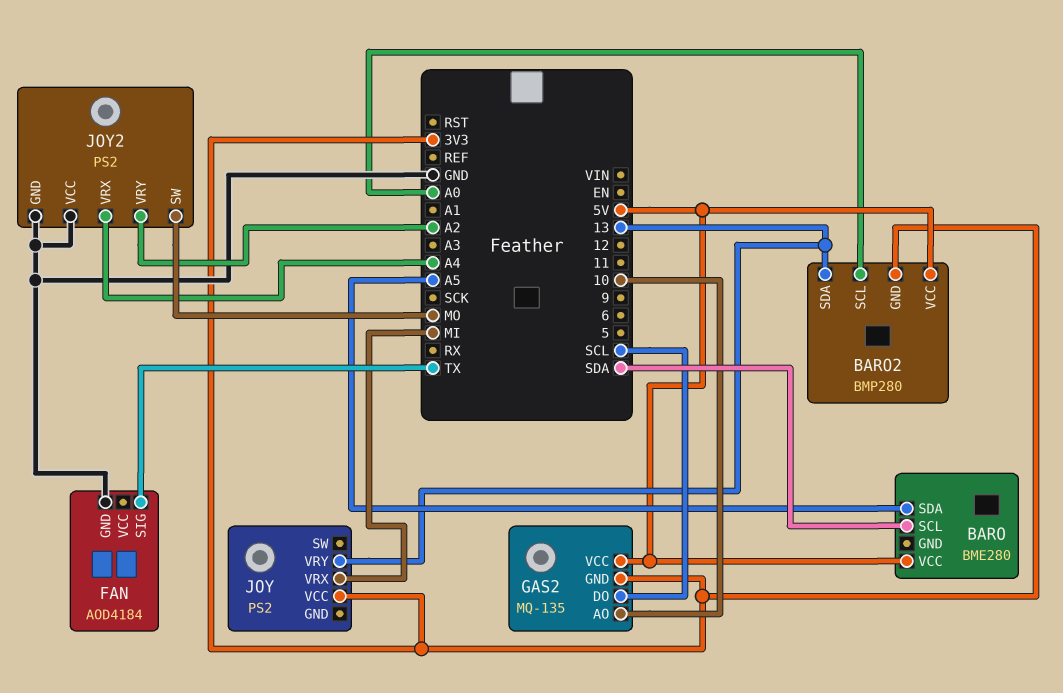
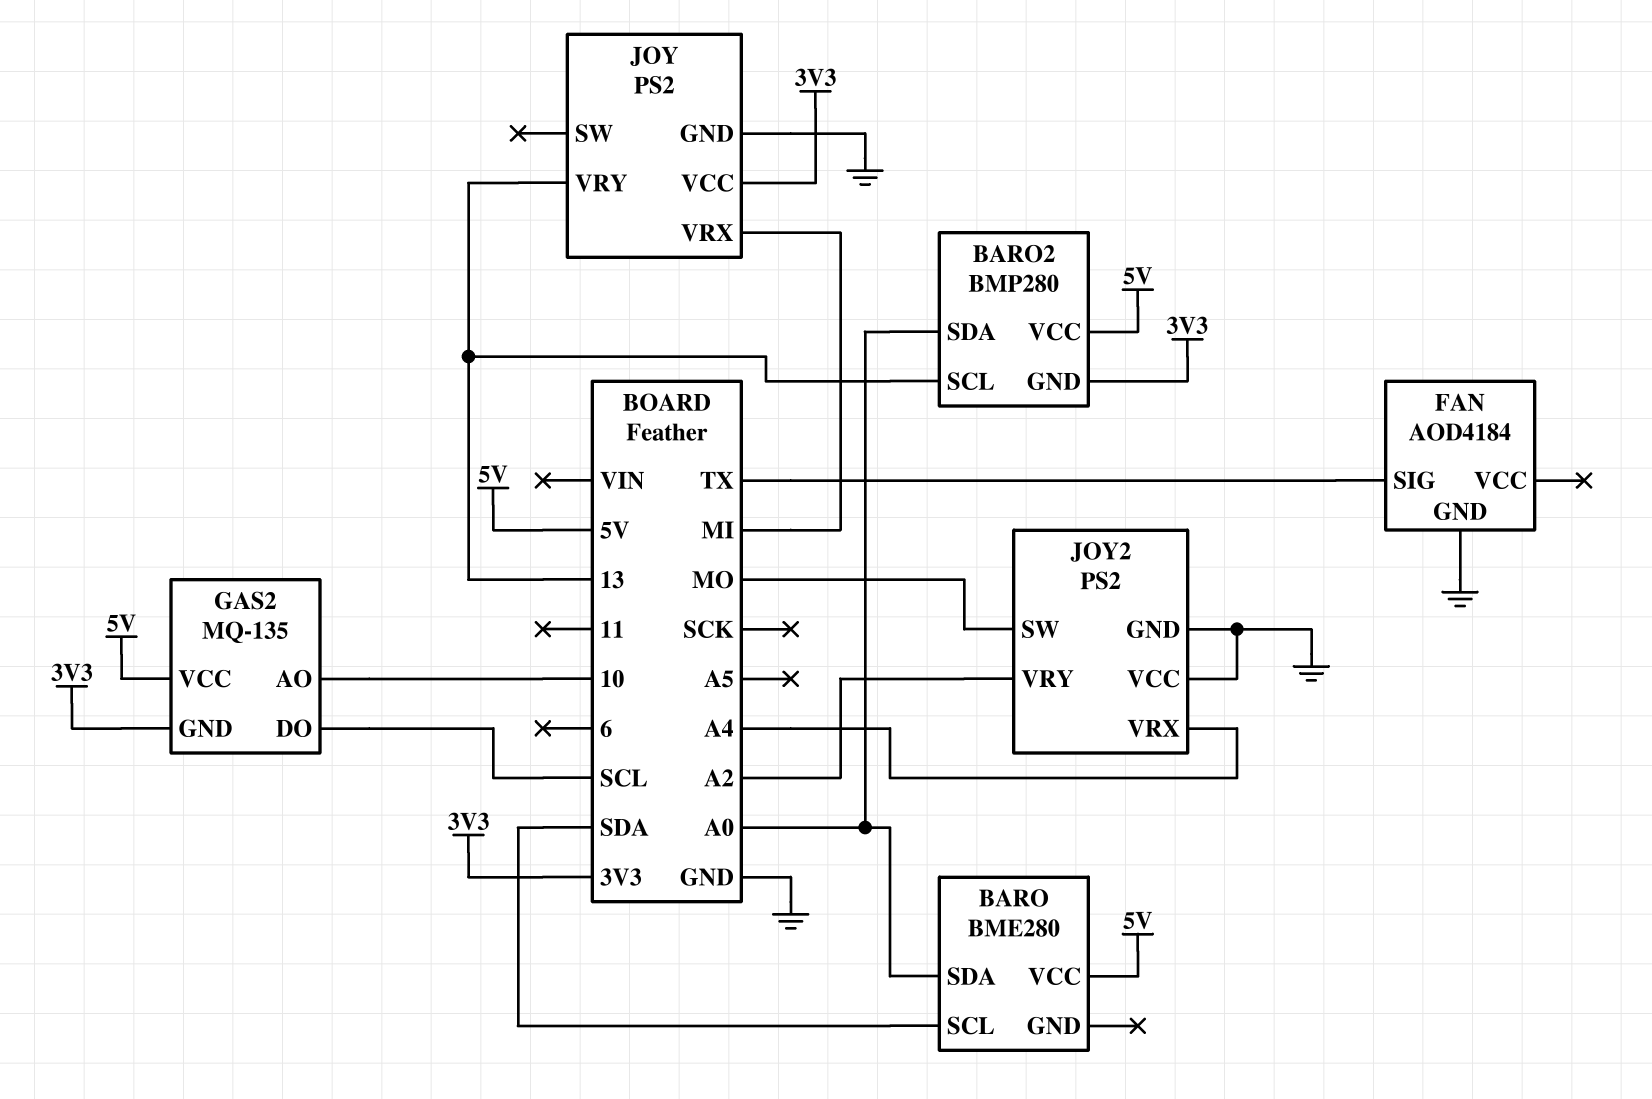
BARO pin SDA: A5 -> A0
BARO2 pin SCL: A0 -> 13
BARO2 pin SDA: 13 -> A0
JOY pin GND: none -> GND

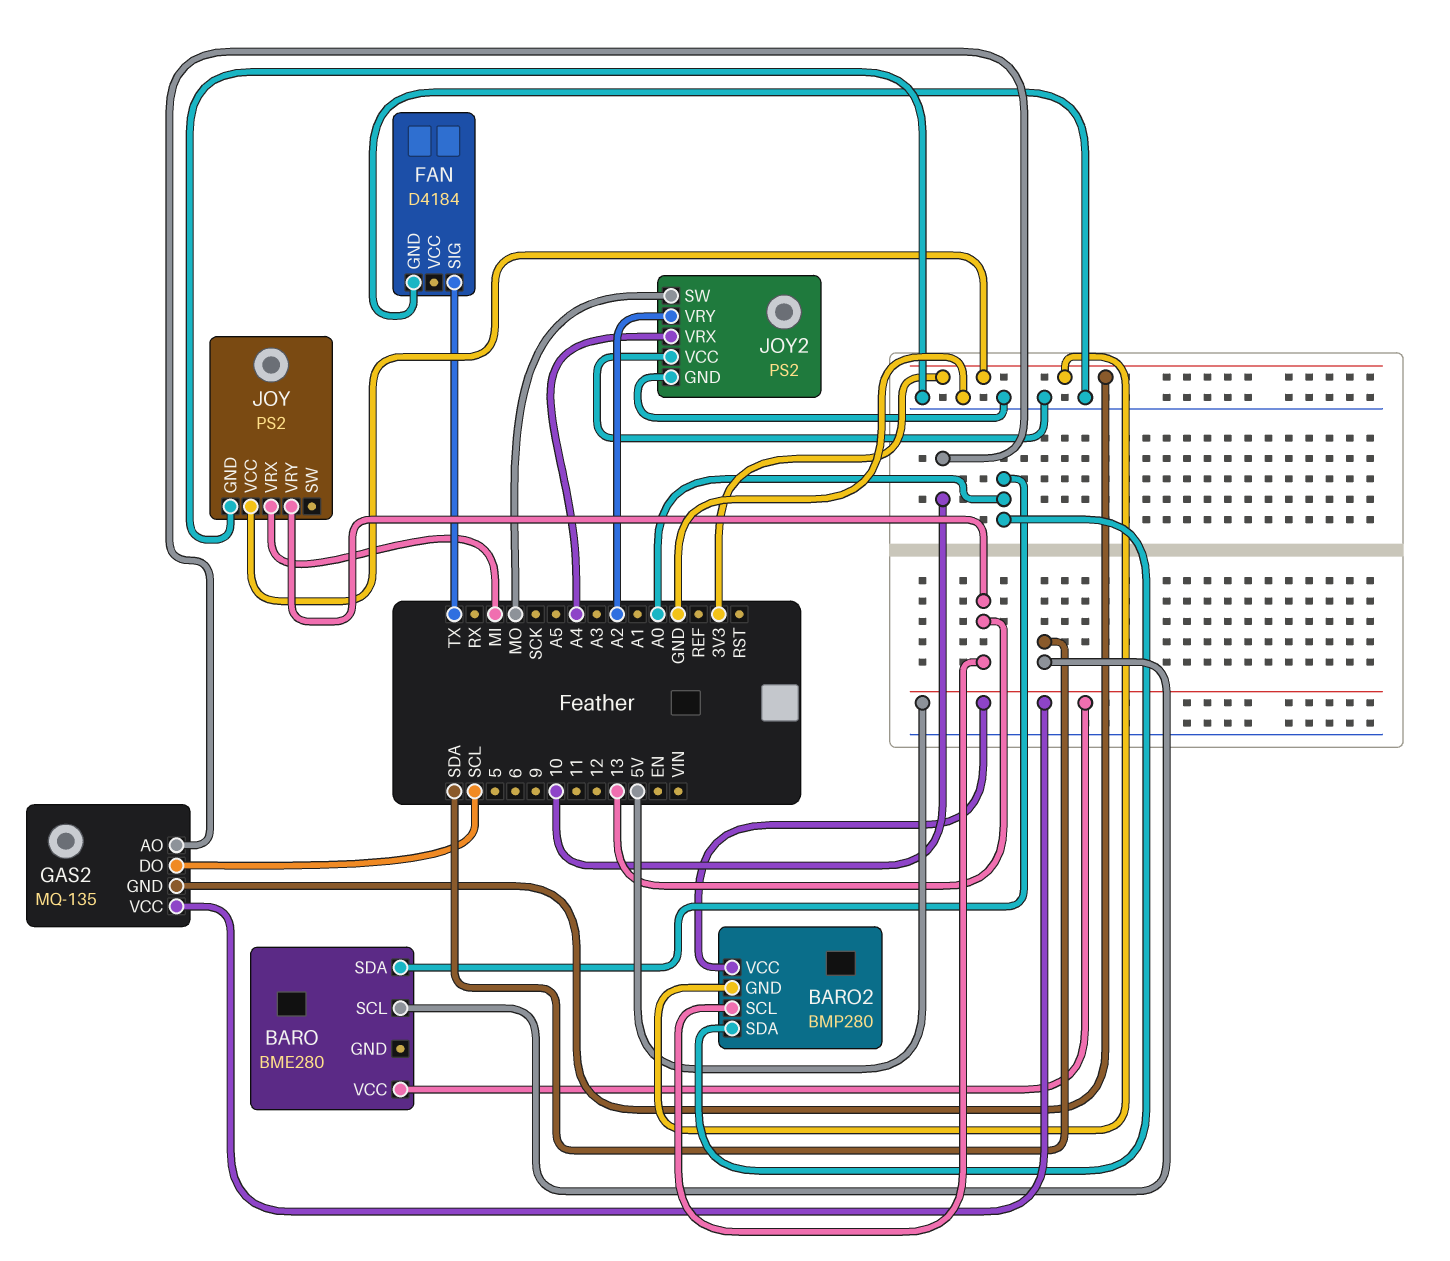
FAN: AOD4184 -> D4184

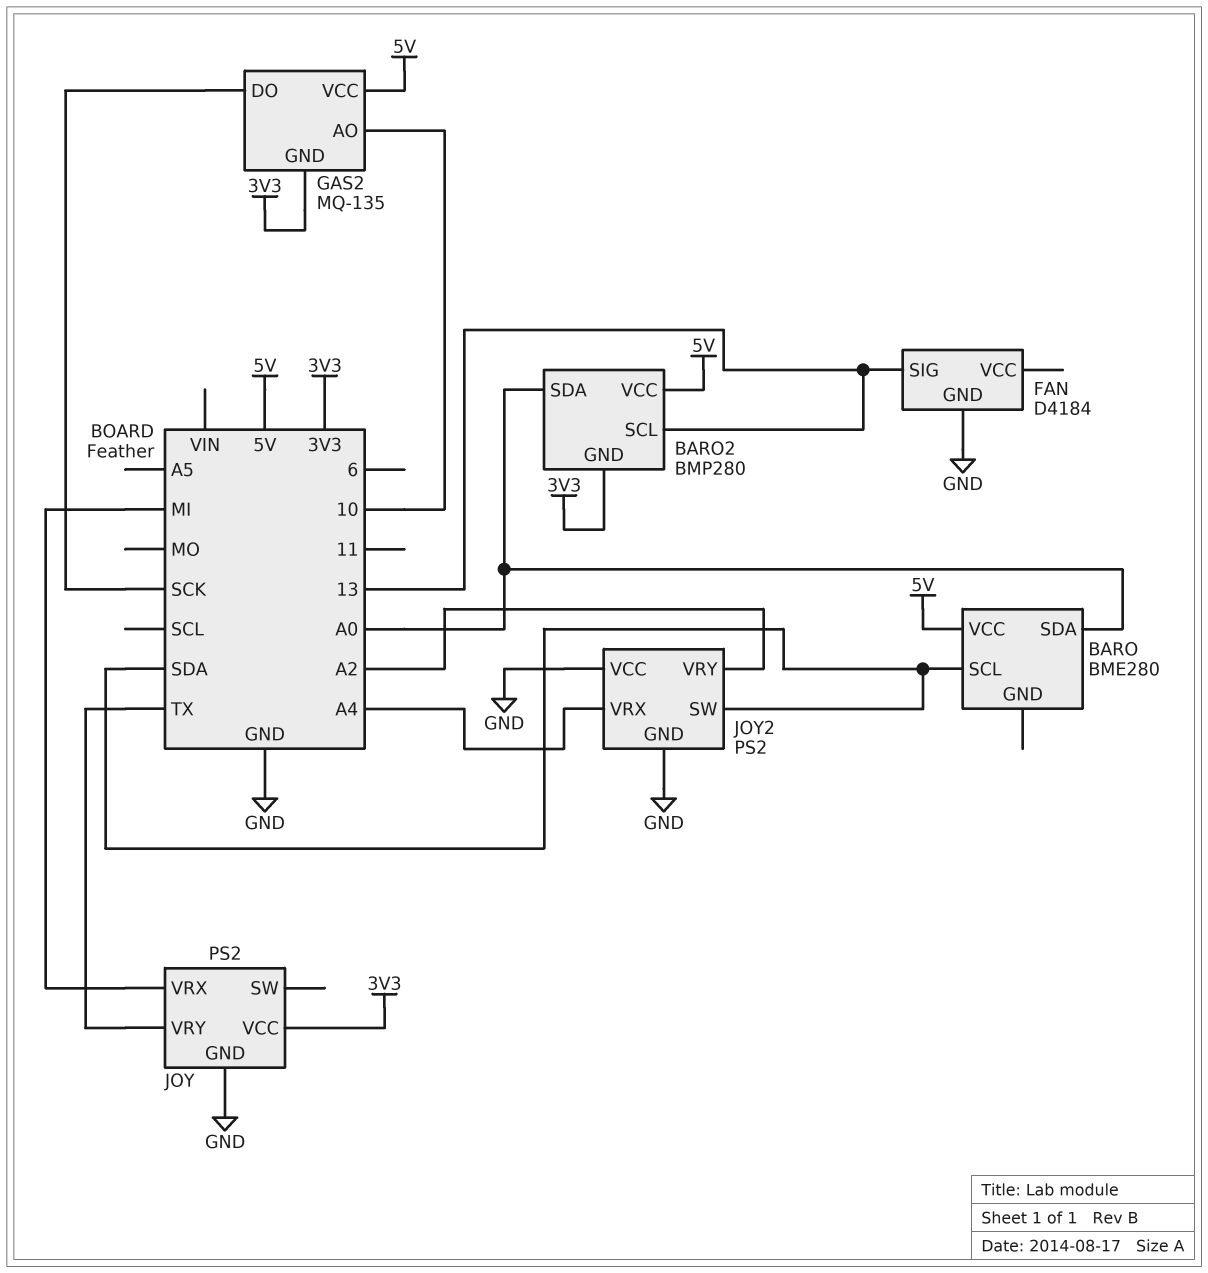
FAN pin SIG: TX -> 13
GAS2 pin DO: SCL -> SCK
JOY pin VRY: 13 -> TX
JOY2 pin SW: MO -> SDA

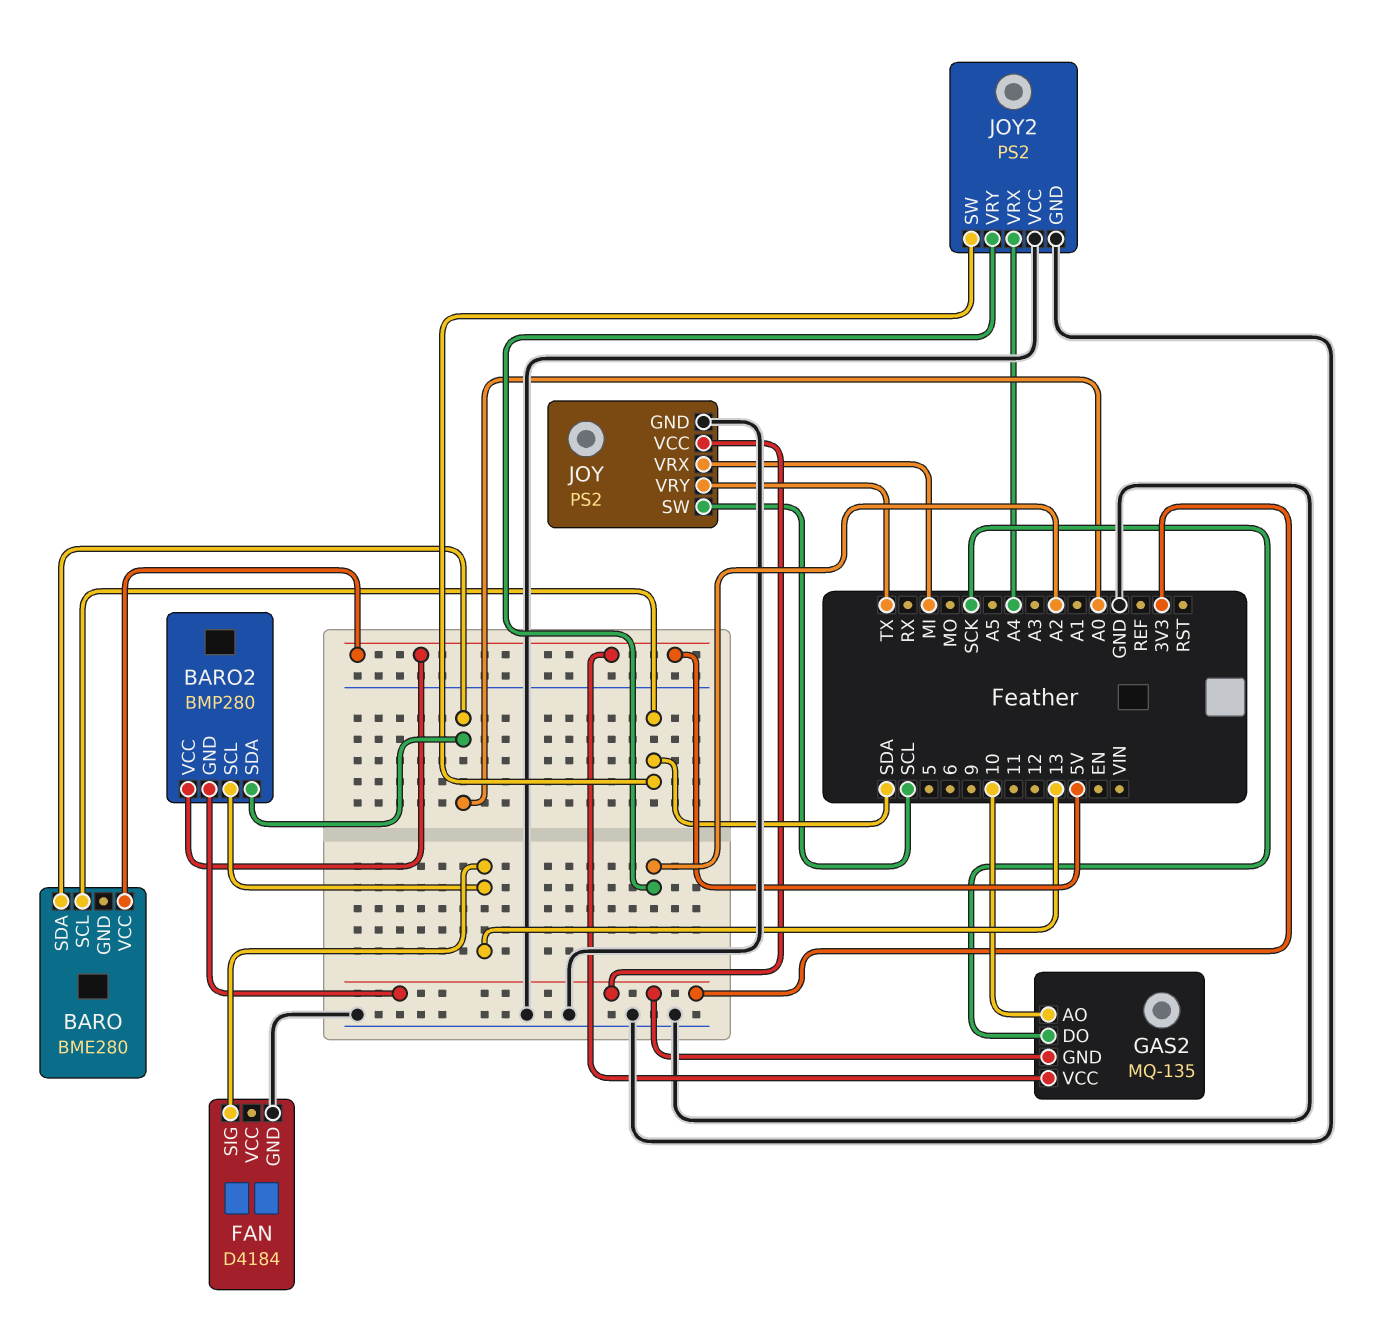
JOY pin SW: none -> SCL

